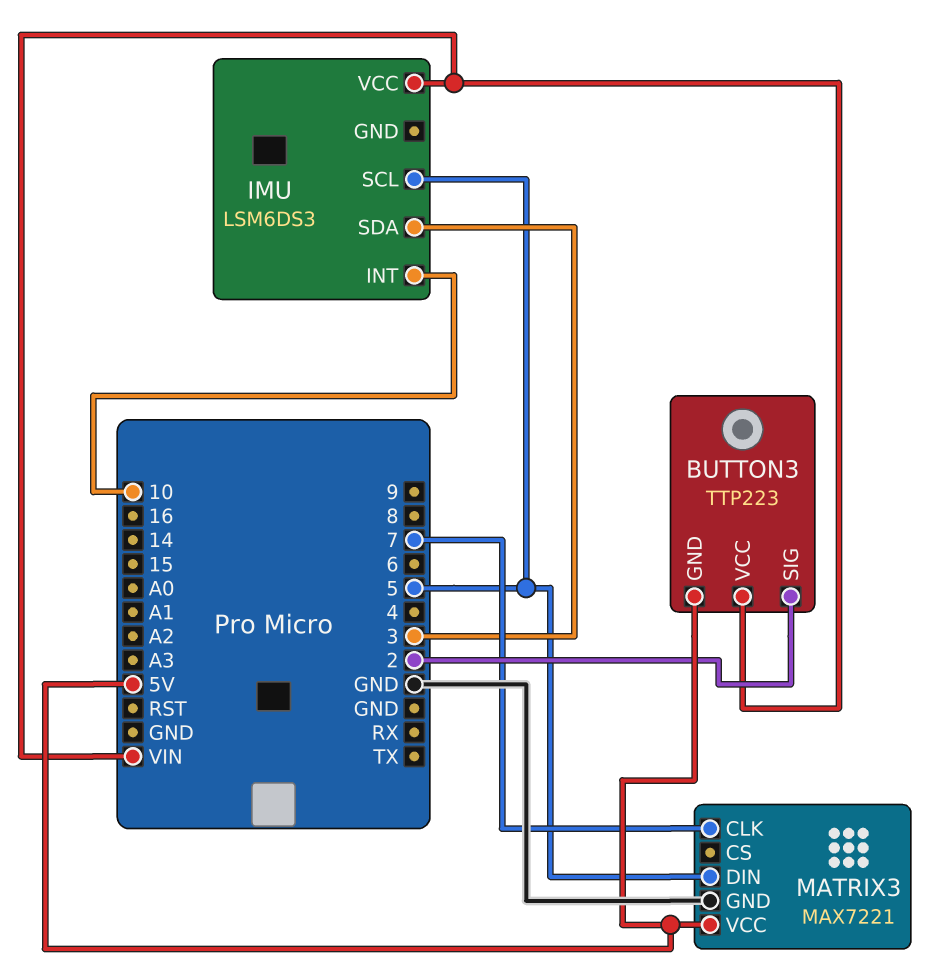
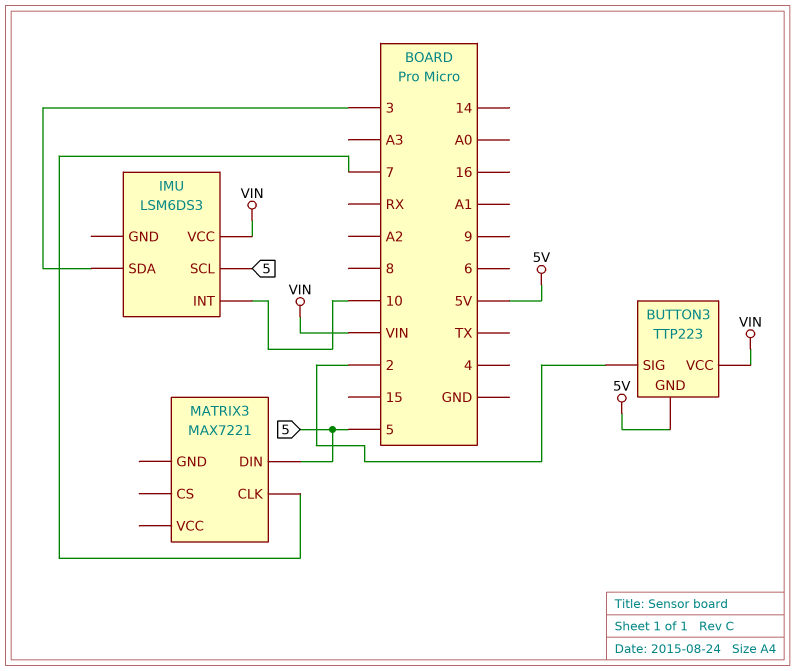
MATRIX3 pin GND: GND -> none
MATRIX3 pin VCC: 5V -> none

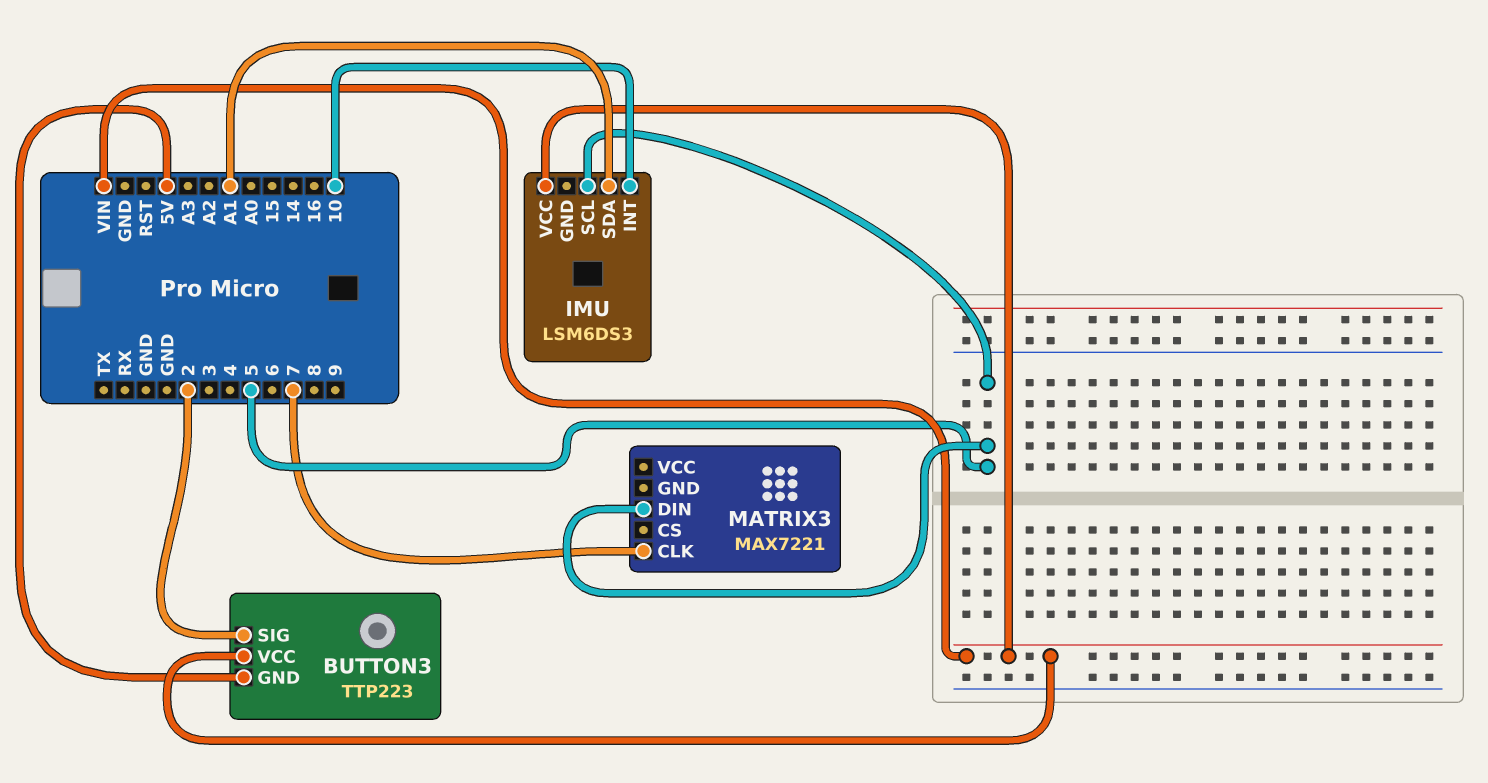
IMU pin SDA: 3 -> A1

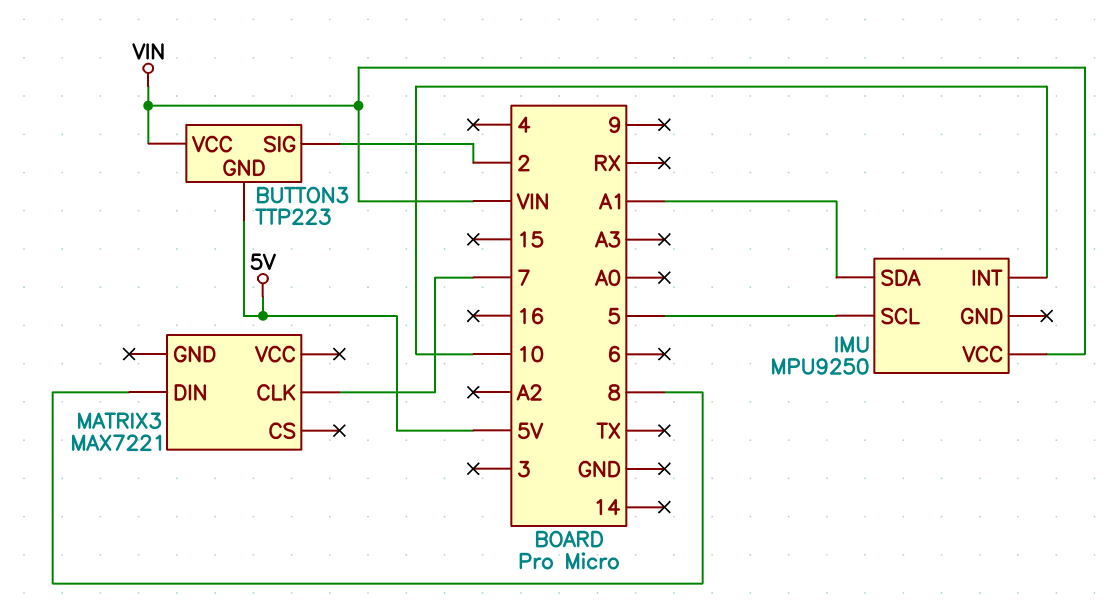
IMU: LSM6DS3 -> MPU9250
MATRIX3 pin DIN: 5 -> 8

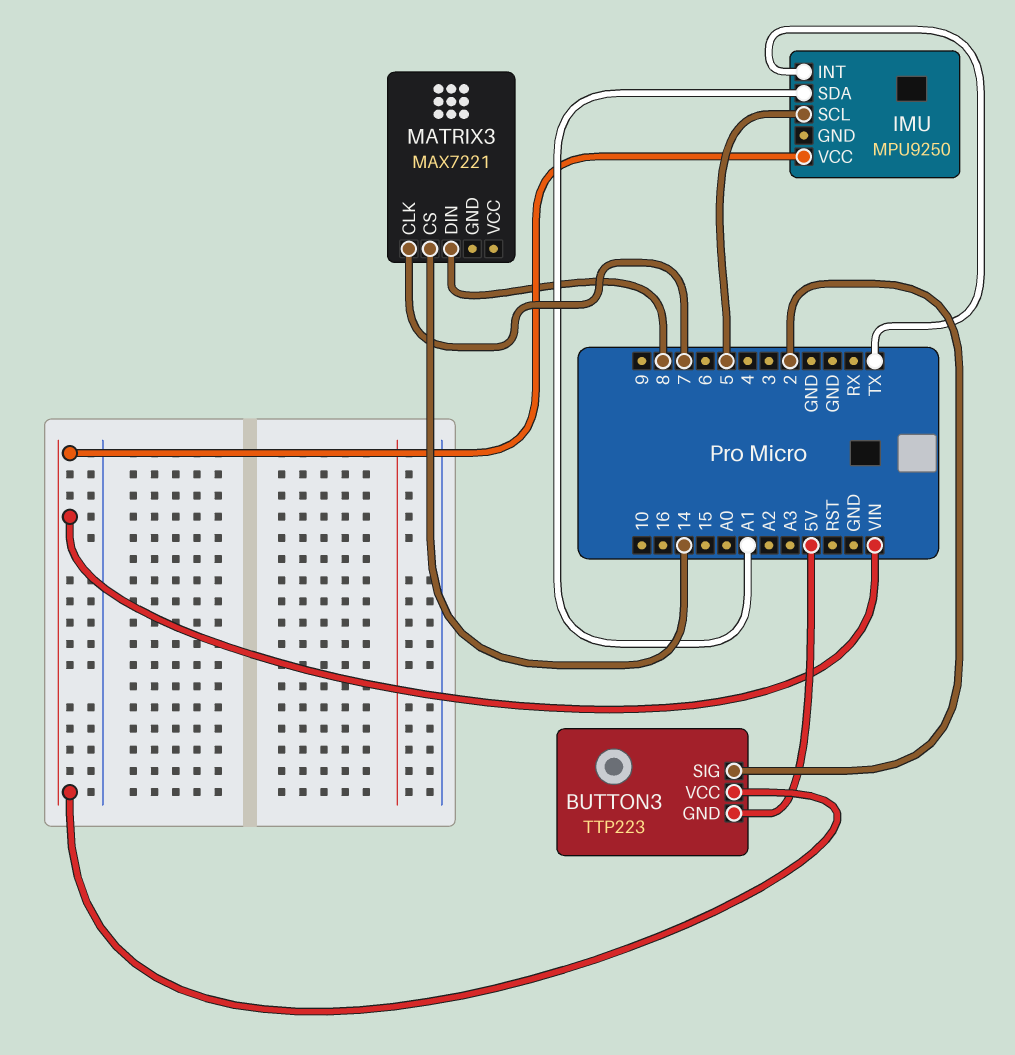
IMU pin INT: 10 -> TX
MATRIX3 pin CS: none -> 14

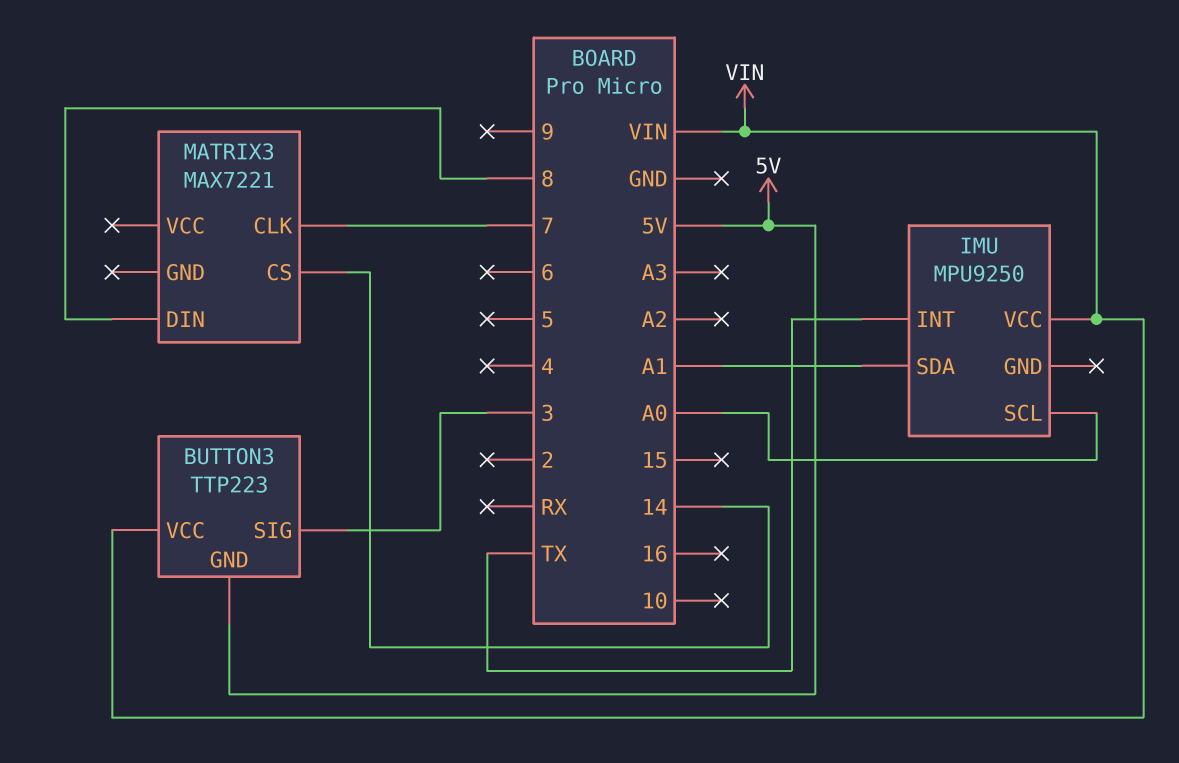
BUTTON3 pin SIG: 2 -> 3
IMU pin SCL: 5 -> A0

